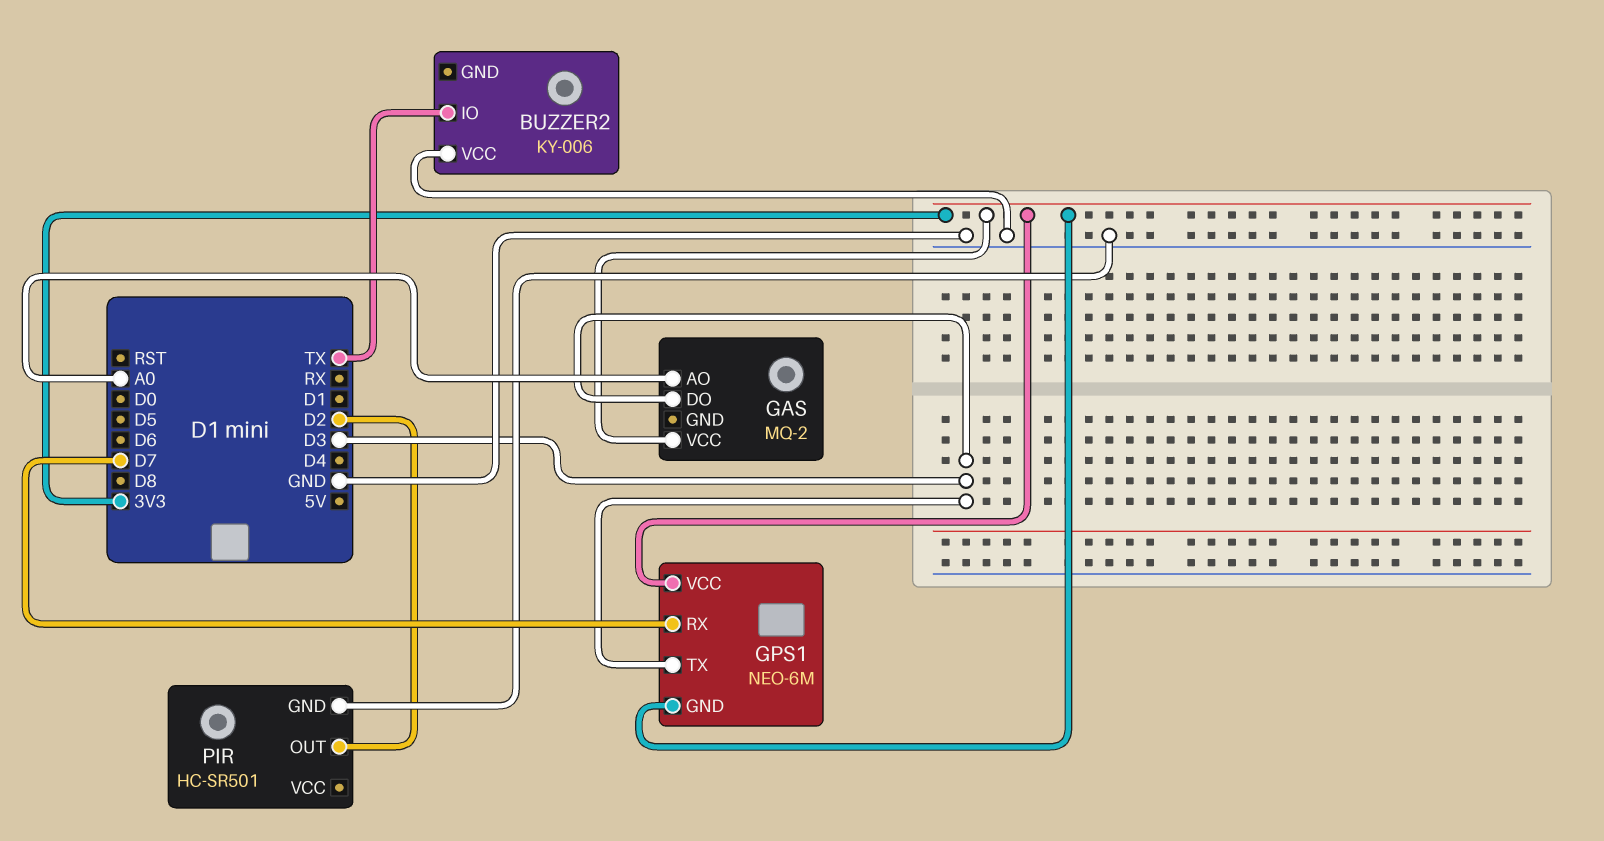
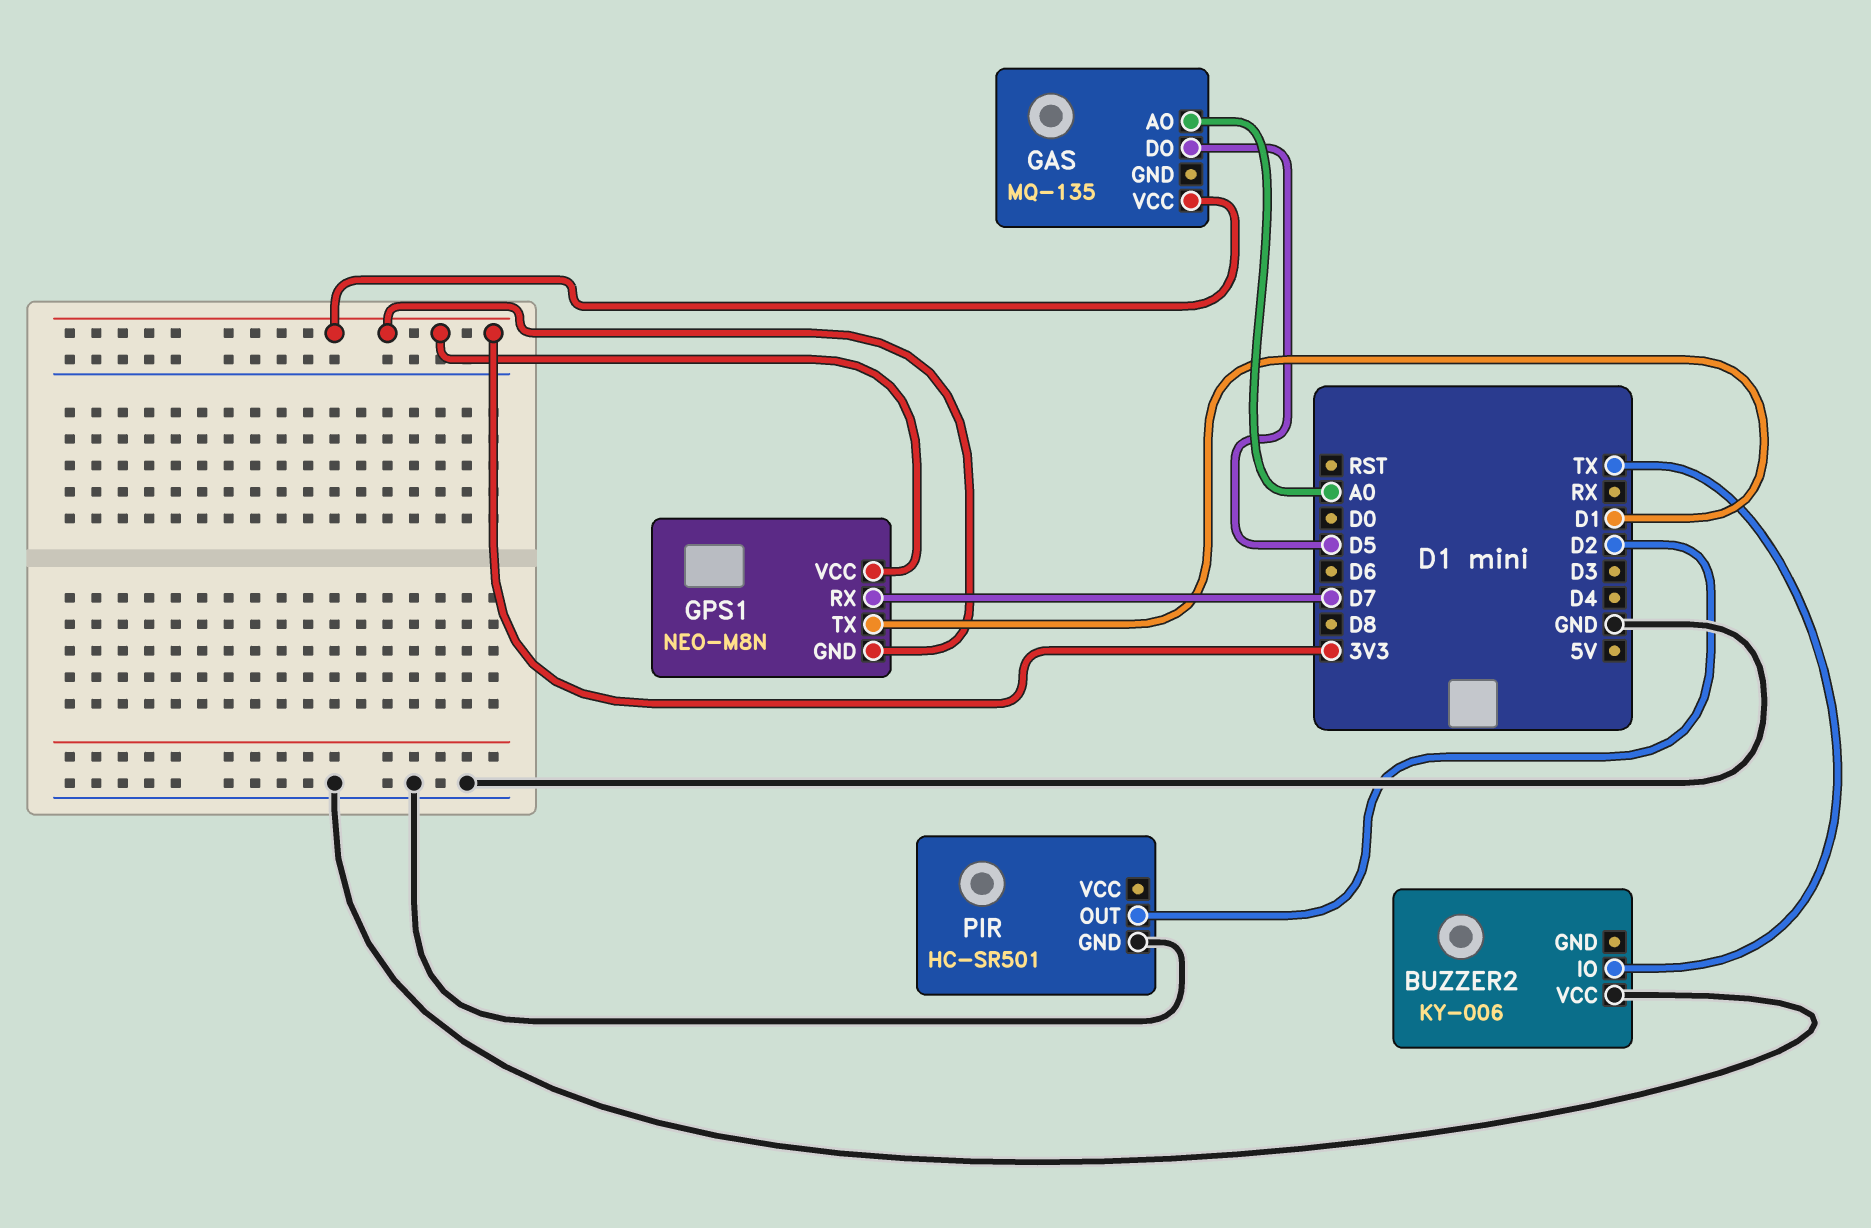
GAS: MQ-2 -> MQ-135
GAS pin DO: D3 -> D5
GPS1: NEO-6M -> NEO-M8N
GPS1 pin TX: D3 -> D1

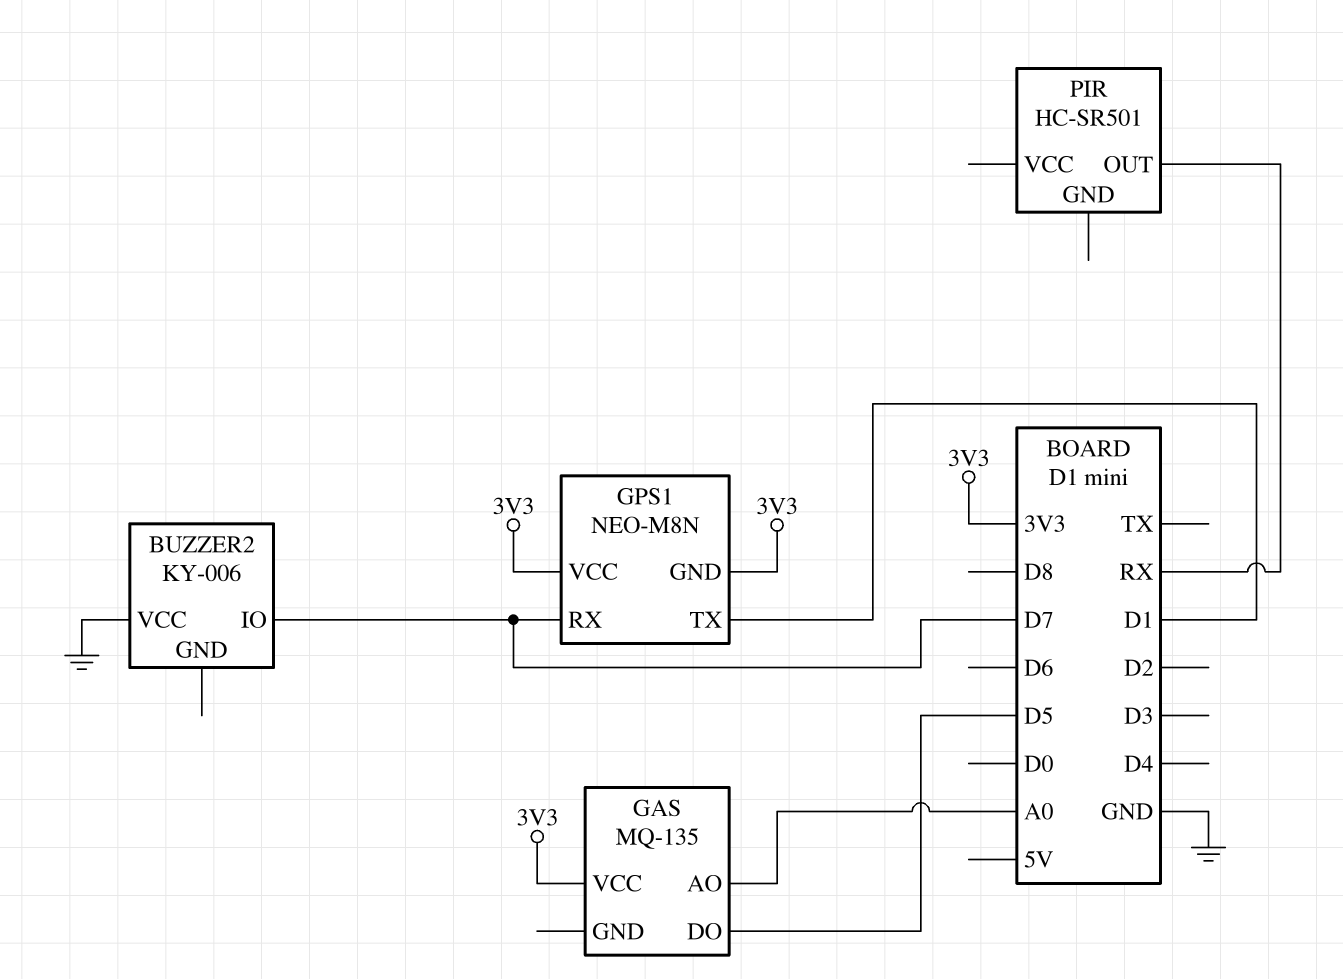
BUZZER2 pin IO: TX -> D7
PIR pin GND: GND -> none
PIR pin OUT: D2 -> RX

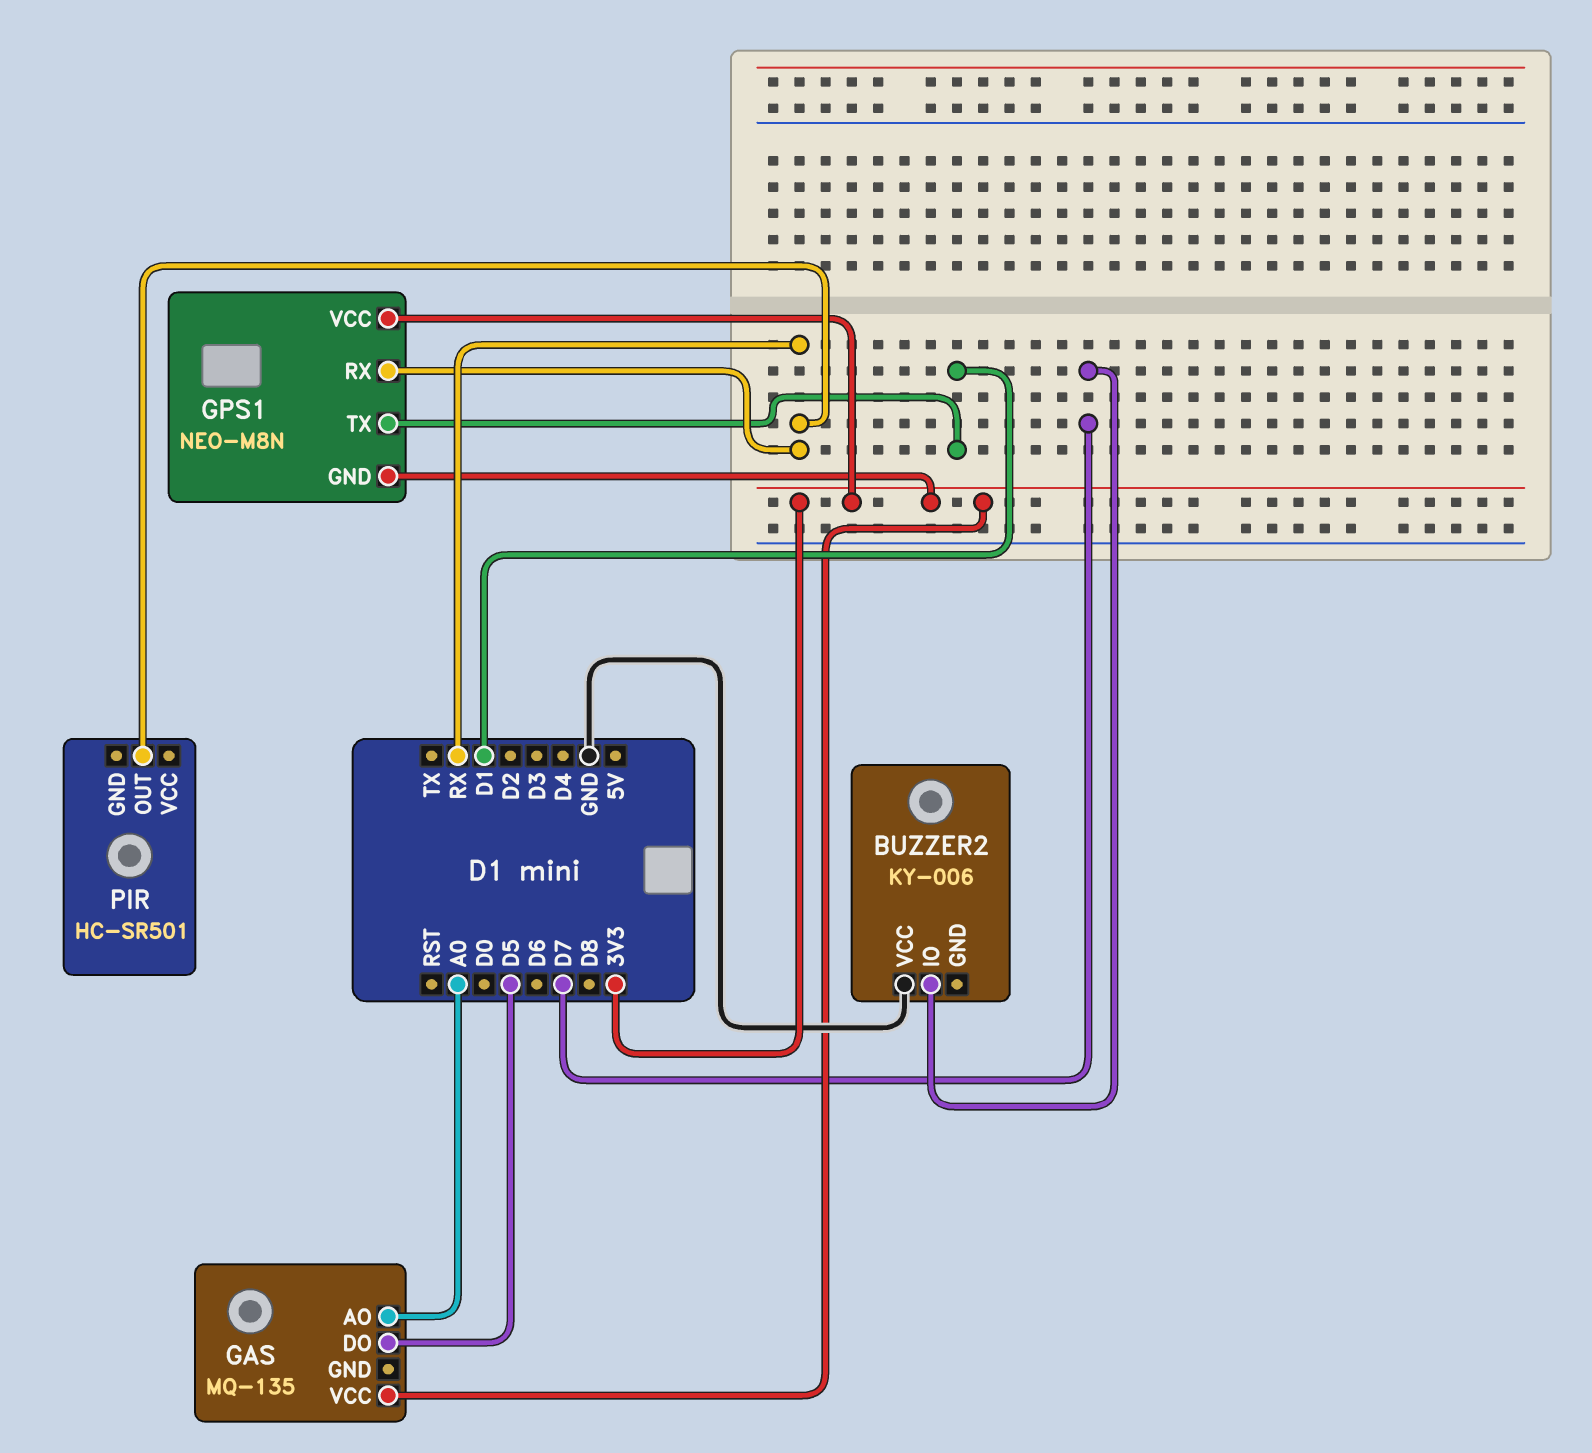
GPS1 pin RX: D7 -> RX

